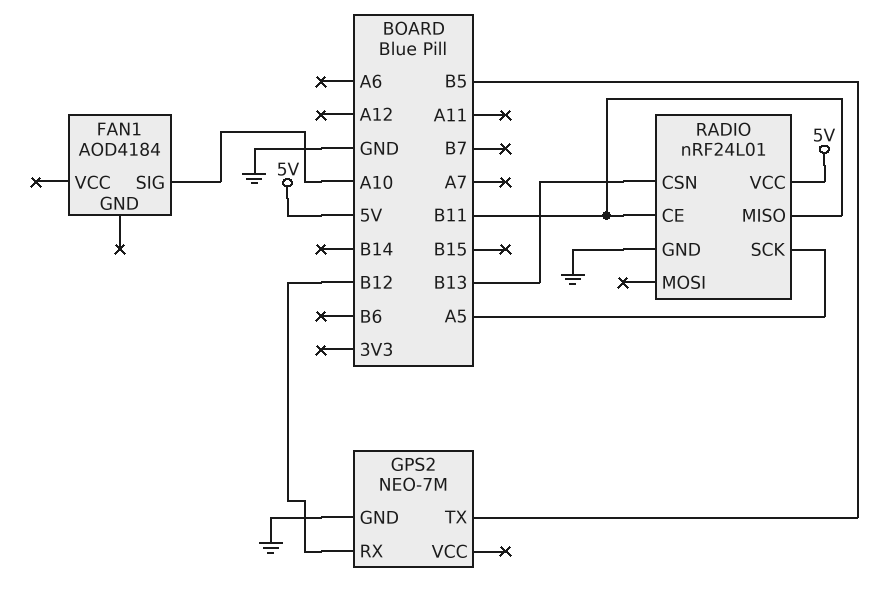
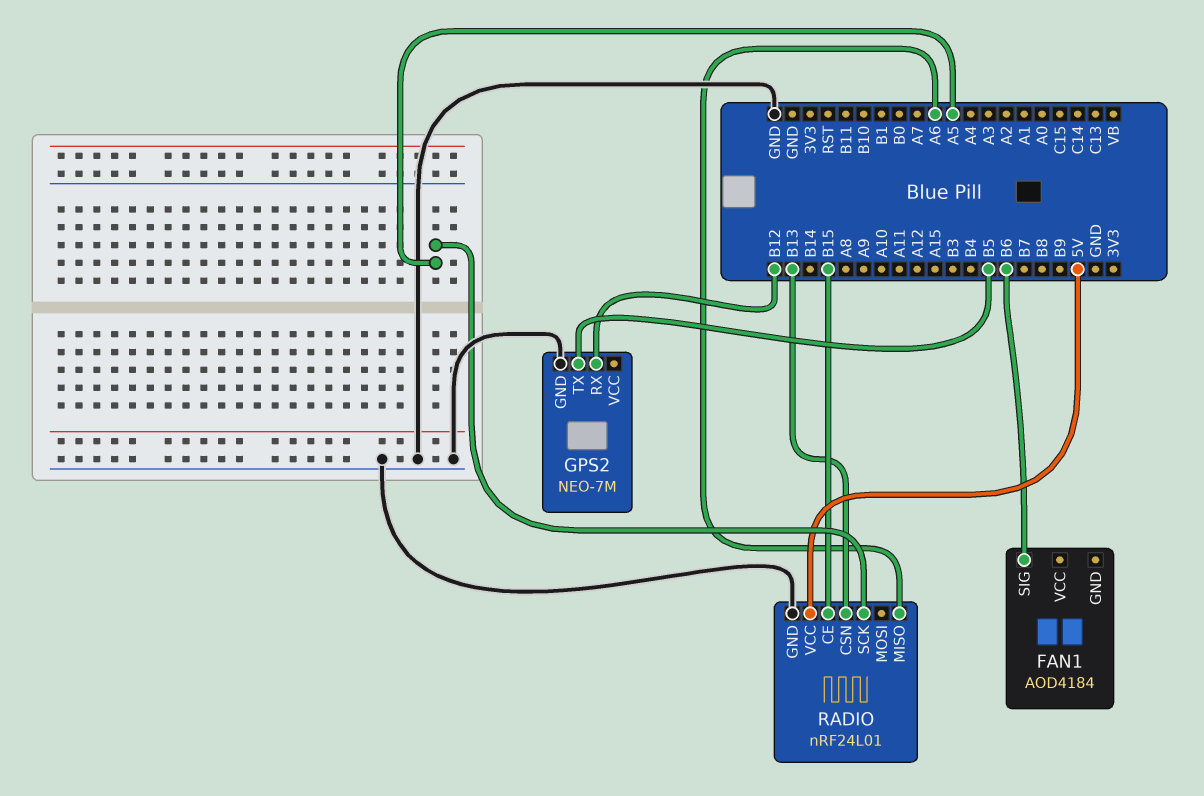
FAN1 pin SIG: A10 -> B6
RADIO pin CE: B11 -> B15
RADIO pin MISO: B11 -> A6

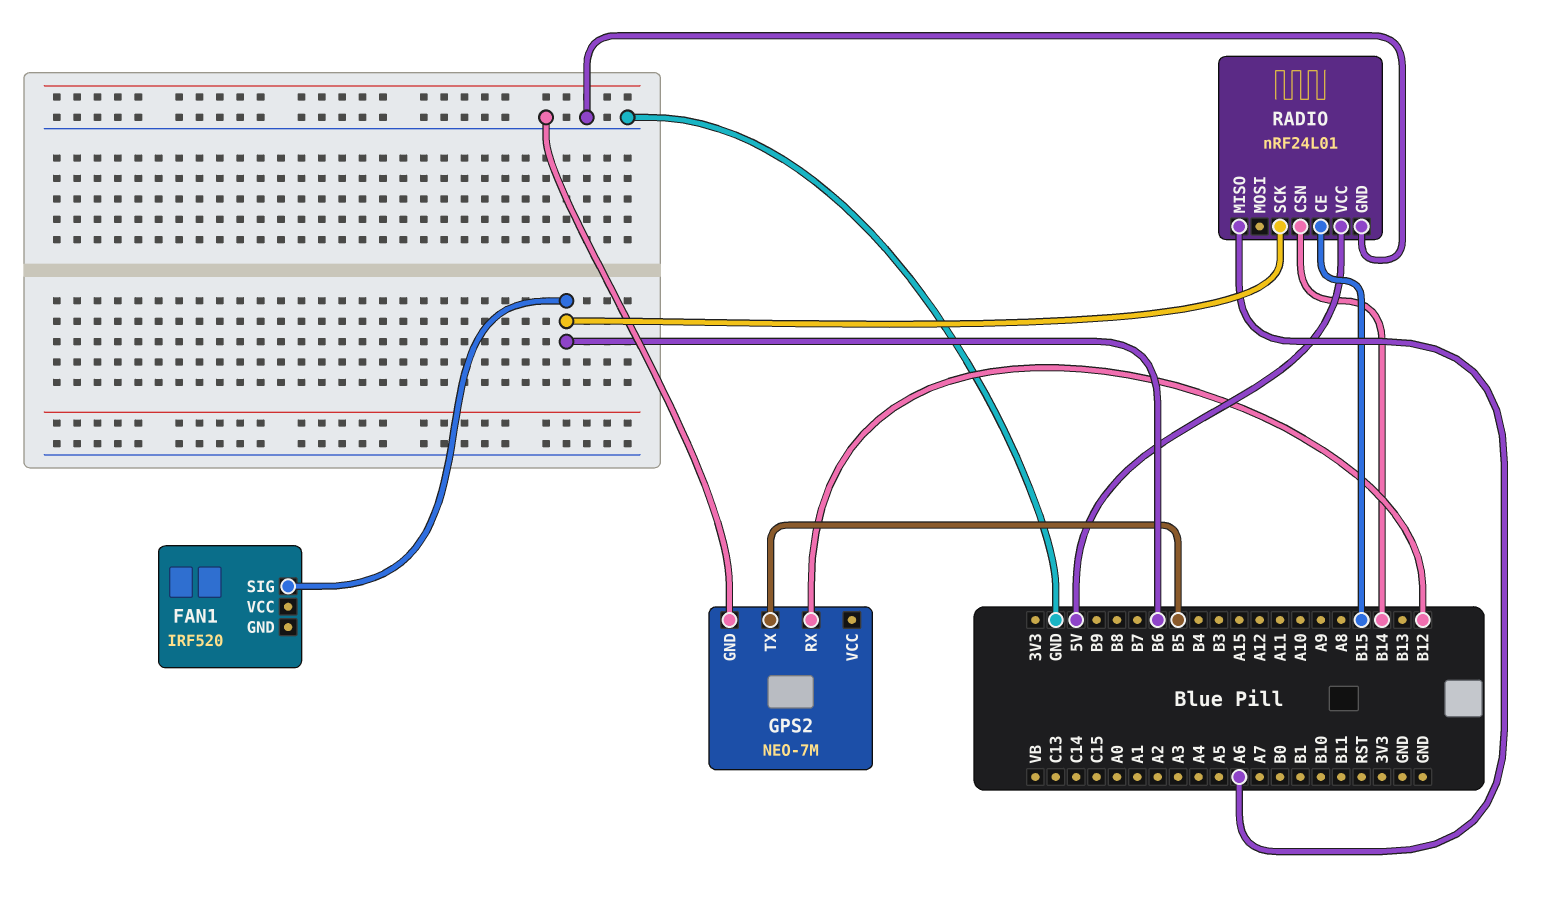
FAN1: AOD4184 -> IRF520
RADIO pin CSN: B13 -> B14
RADIO pin SCK: A5 -> B6

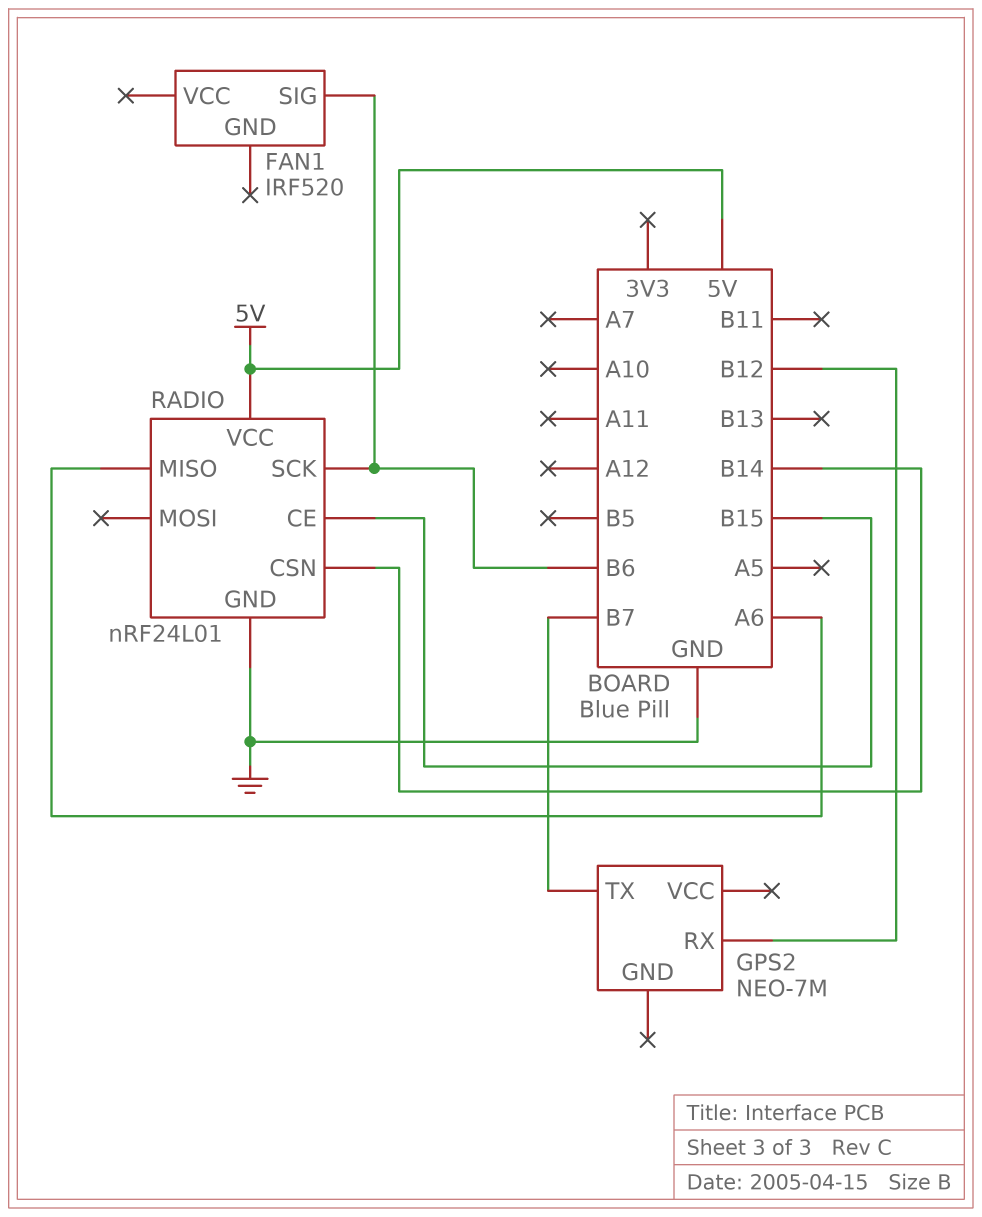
GPS2 pin GND: GND -> none
GPS2 pin TX: B5 -> B7

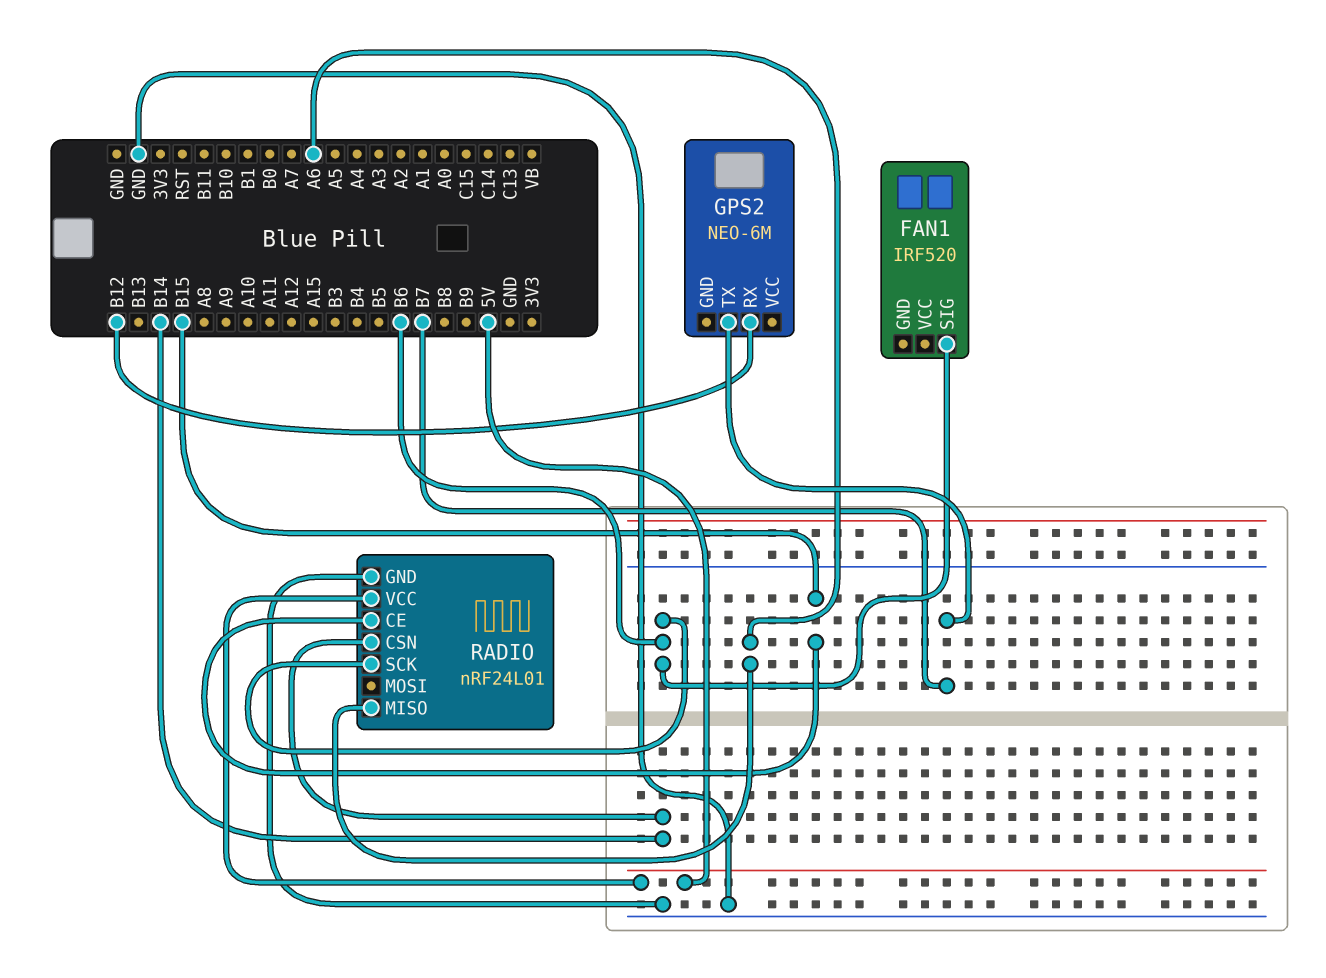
GPS2: NEO-7M -> NEO-6M

